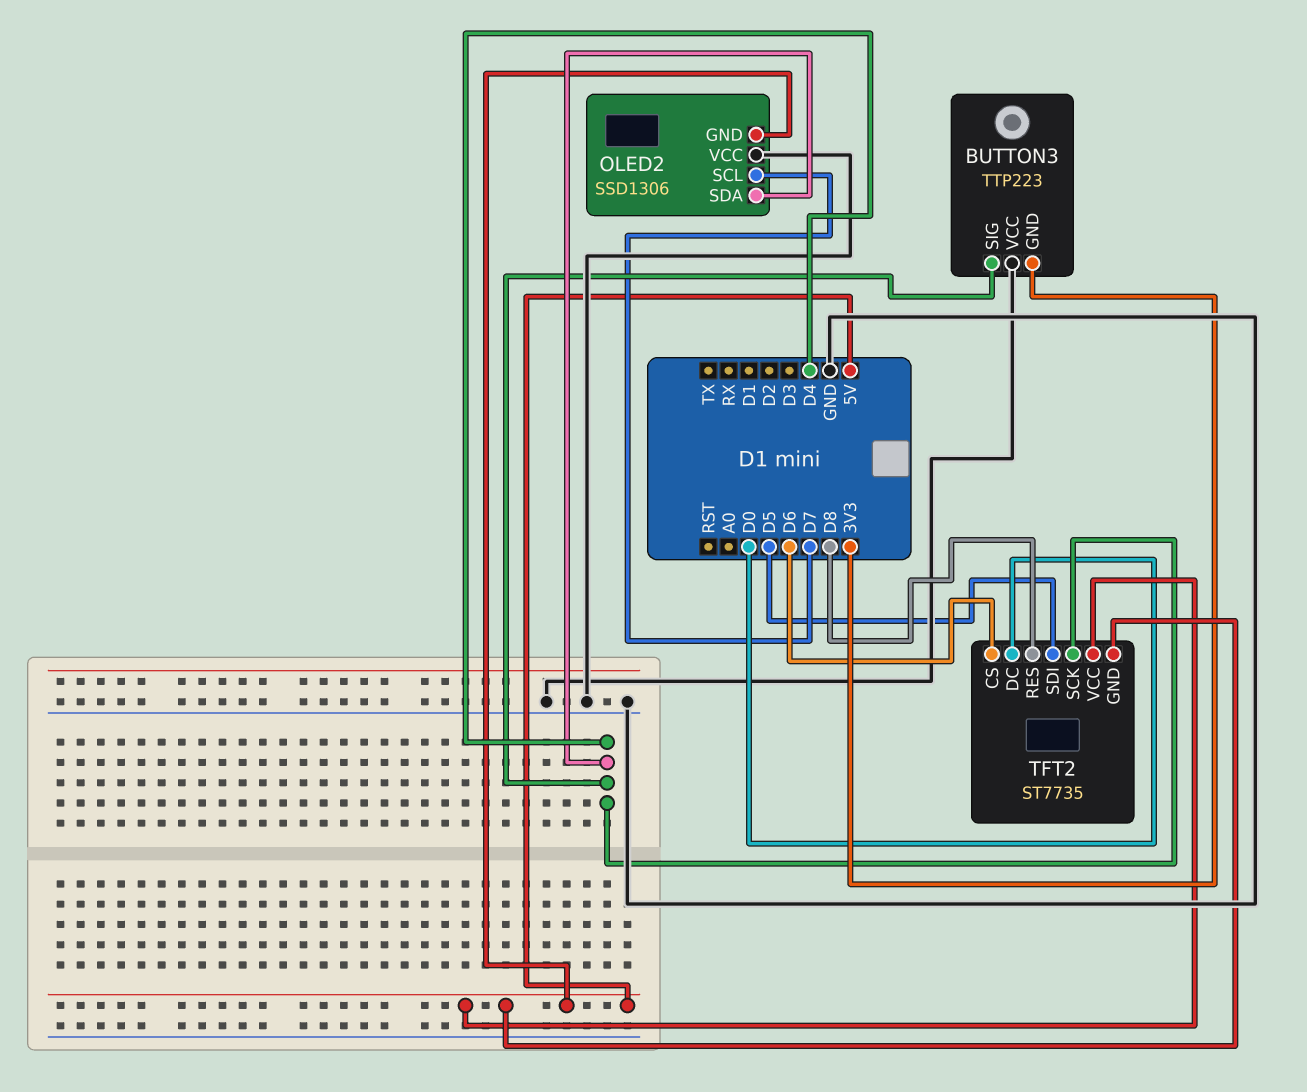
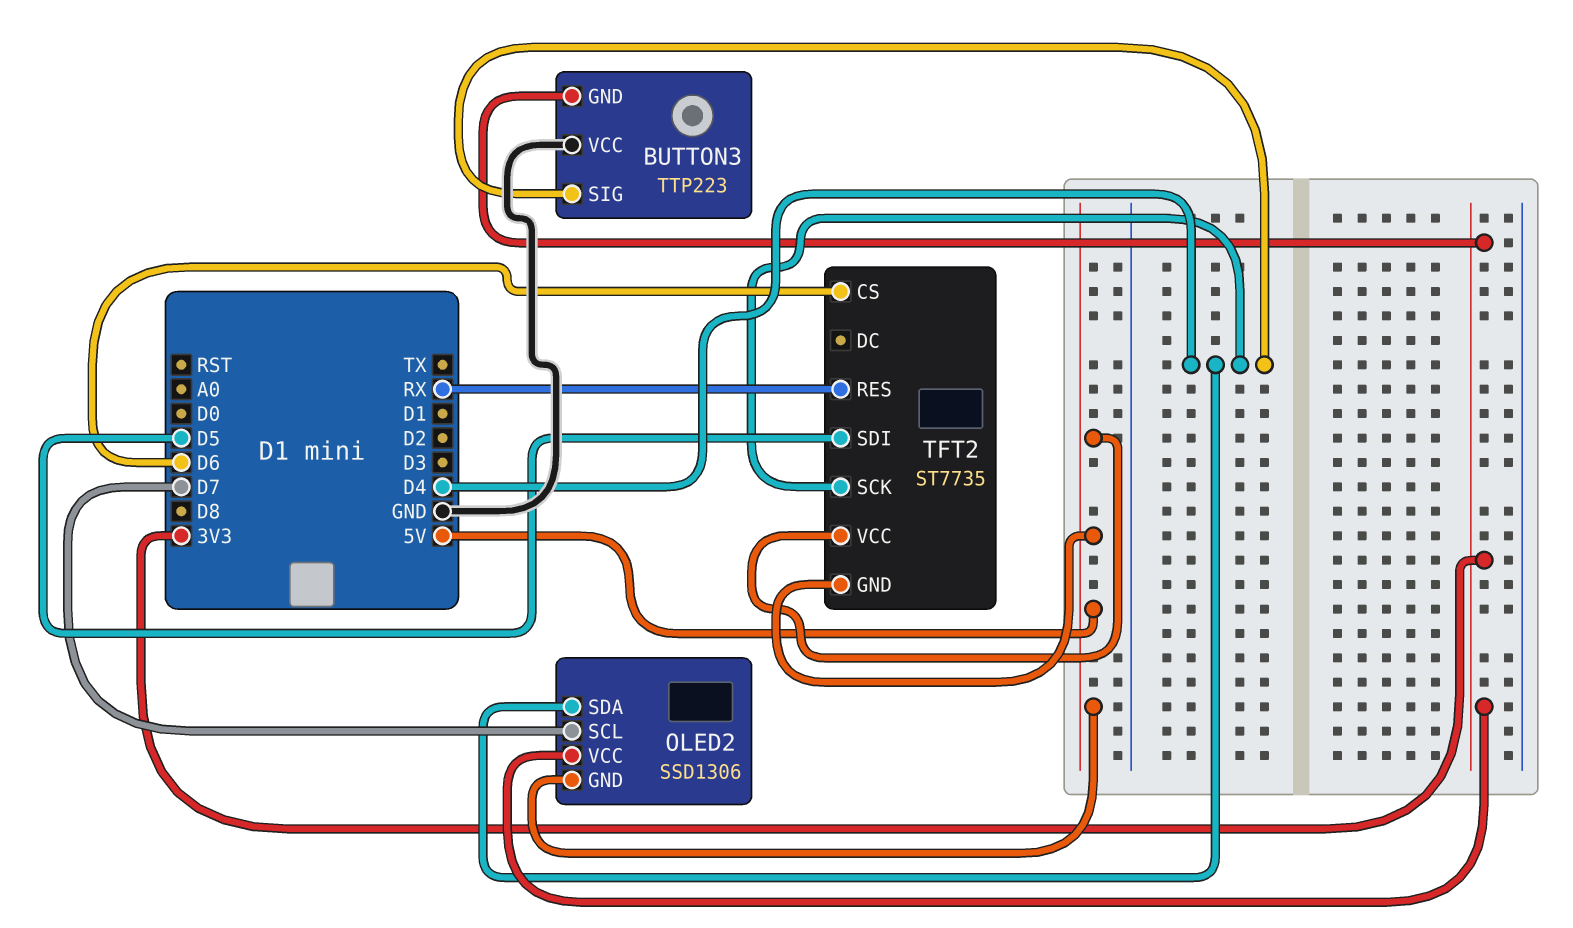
OLED2 pin VCC: GND -> 3V3
TFT2 pin DC: D0 -> none
TFT2 pin RES: D8 -> RX

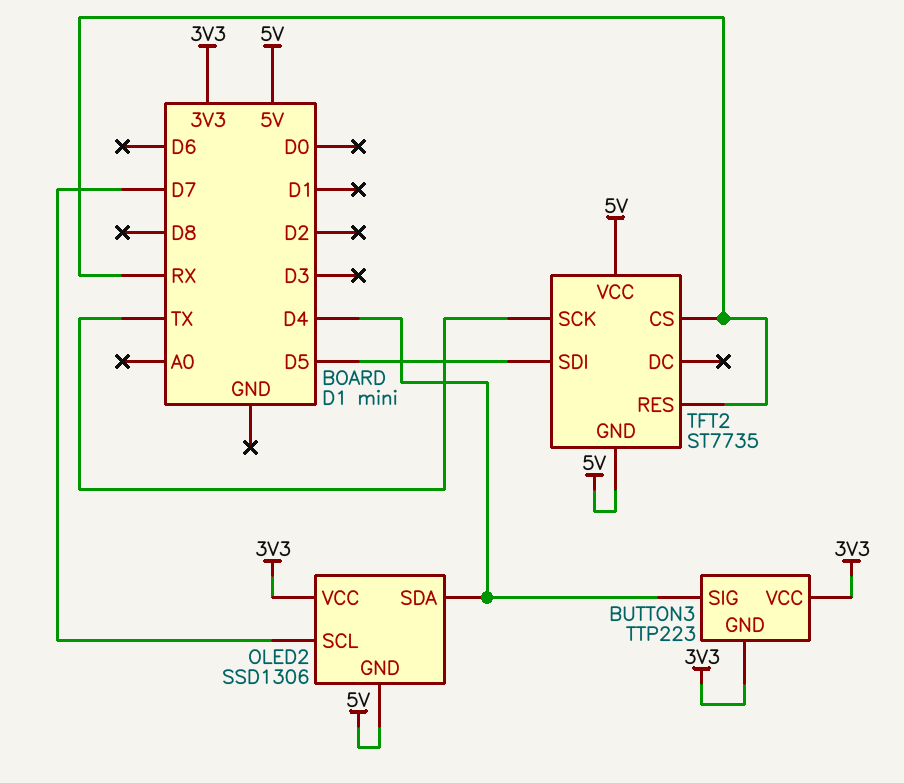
BUTTON3 pin VCC: GND -> 3V3
TFT2 pin CS: D6 -> RX
TFT2 pin SCK: D4 -> TX

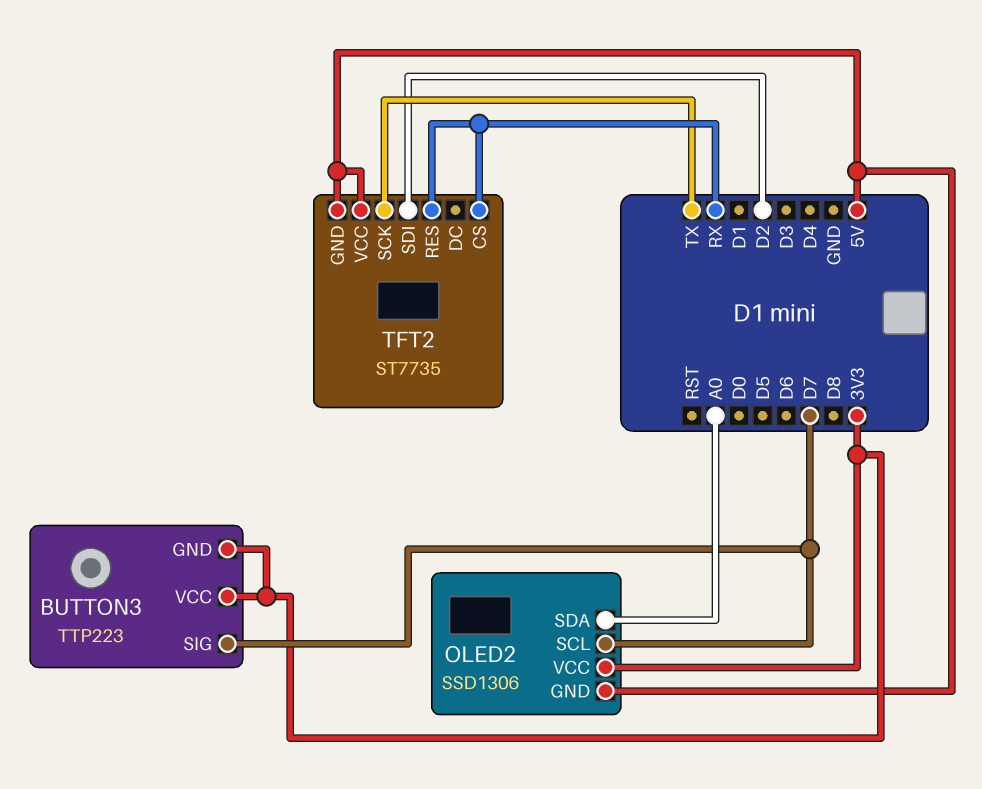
BUTTON3 pin SIG: D4 -> D7
OLED2 pin SDA: D4 -> A0
TFT2 pin SDI: D5 -> D2

